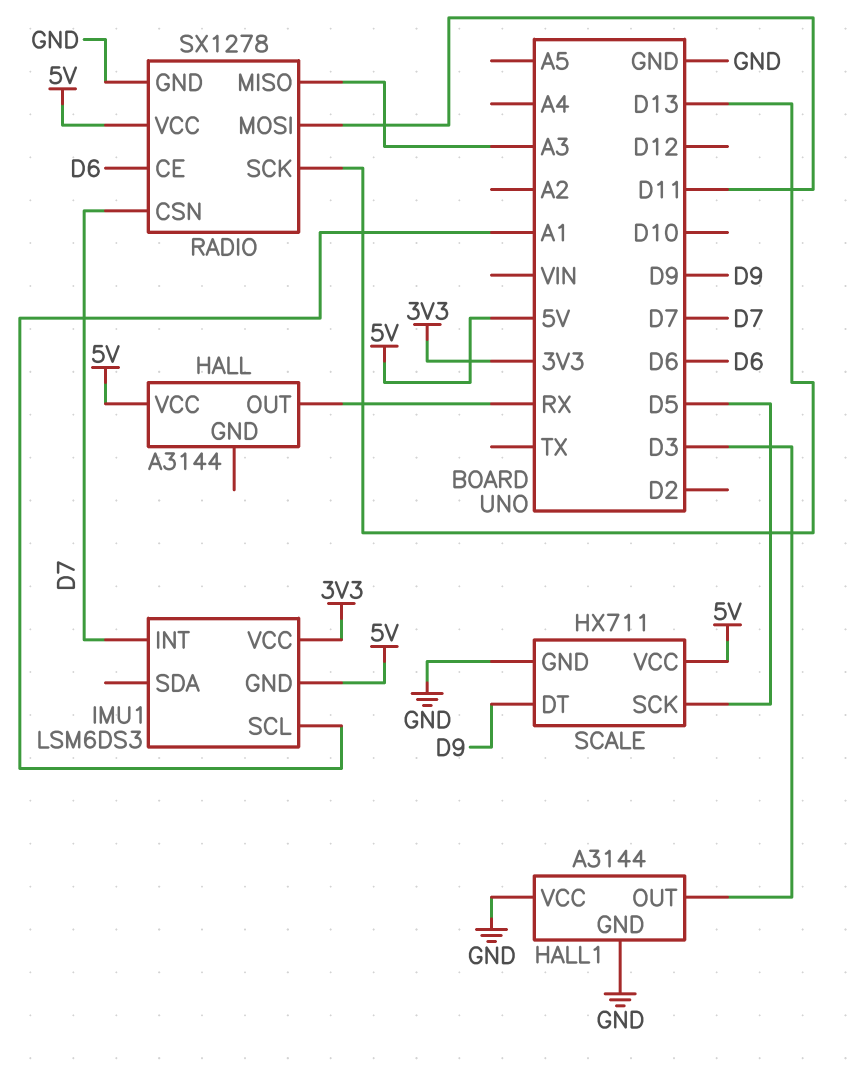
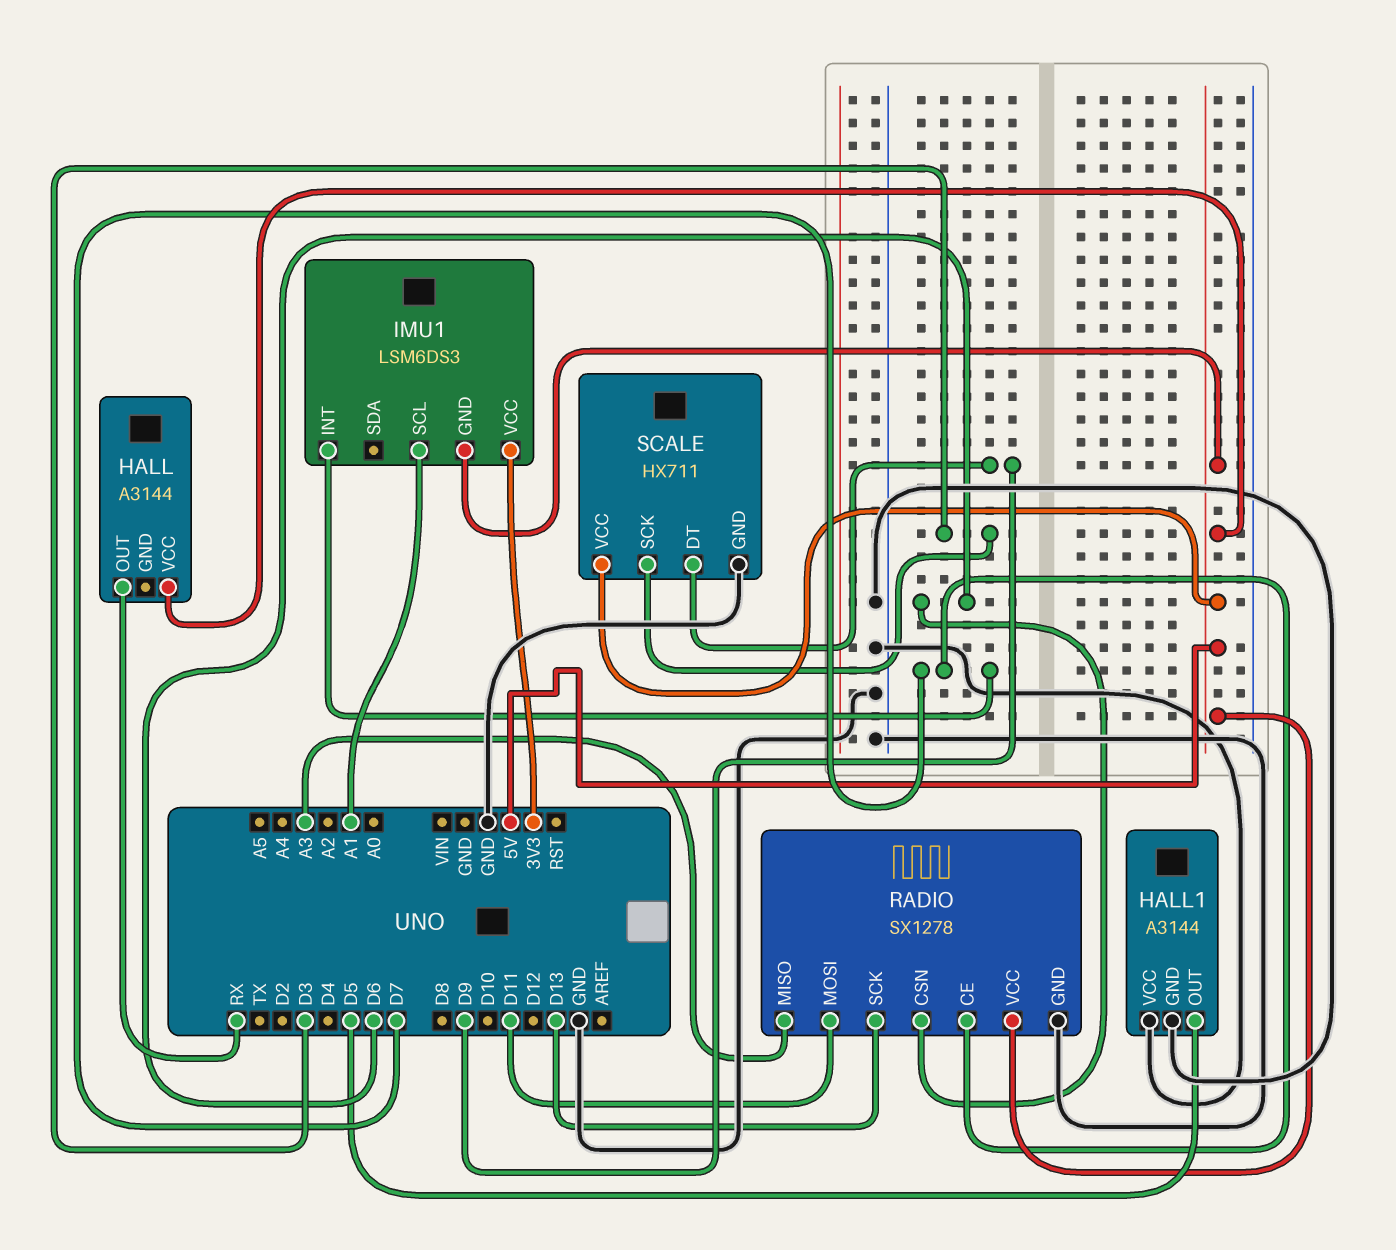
HALL1 pin OUT: D3 -> D5
RADIO pin CE: D6 -> D7
RADIO pin CSN: D7 -> D6
SCALE pin SCK: D5 -> D3

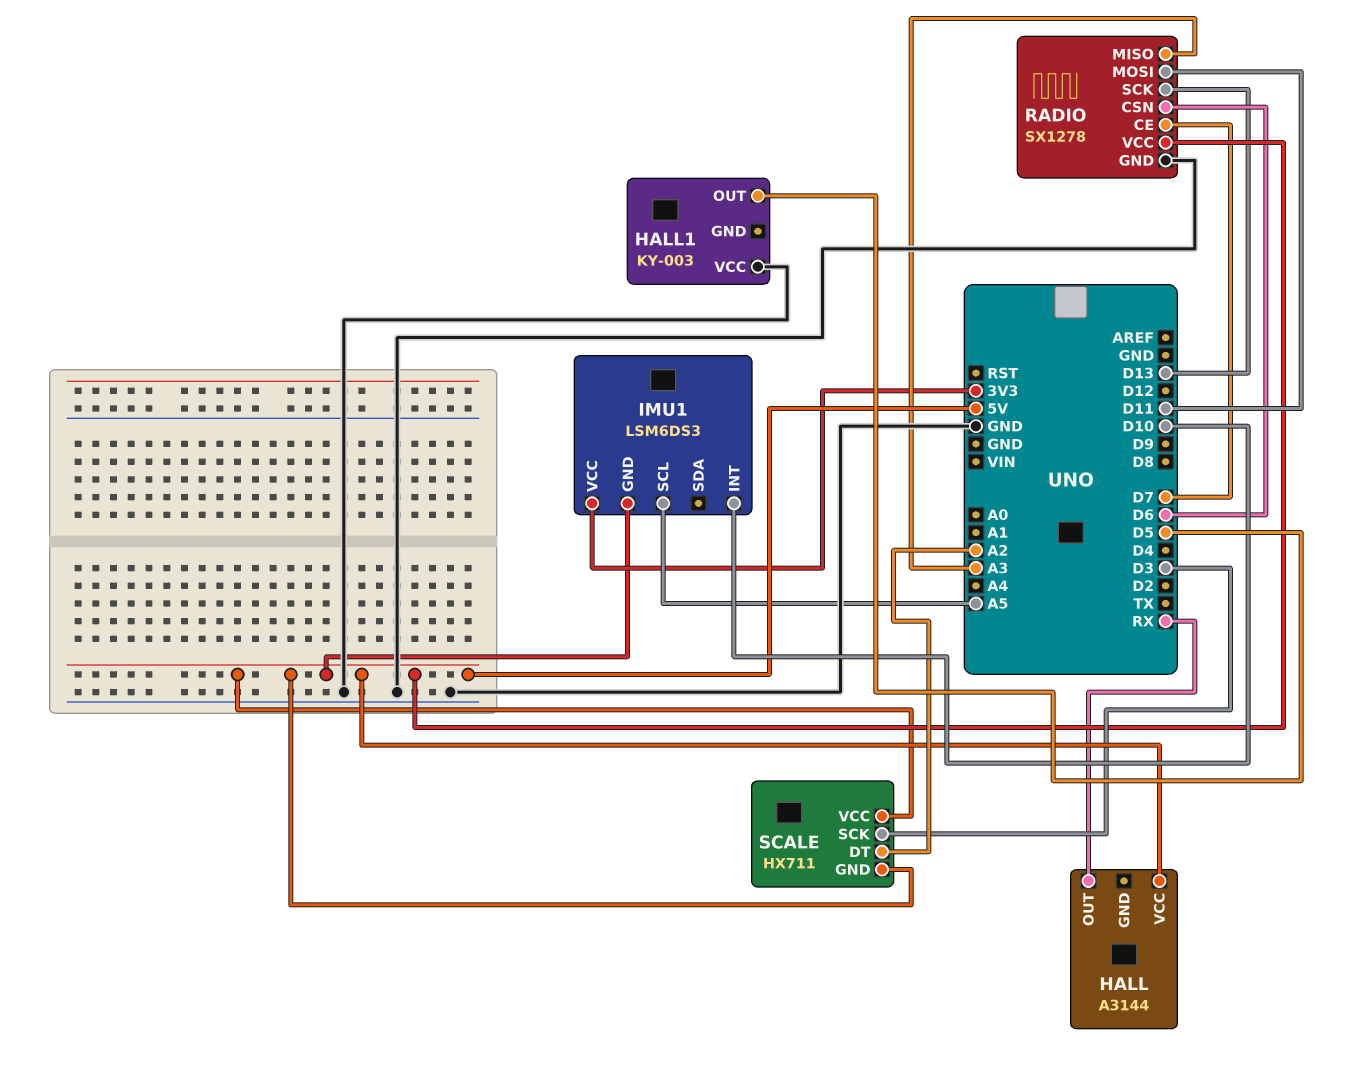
HALL1: A3144 -> KY-003
HALL1 pin GND: GND -> none
IMU1 pin INT: D7 -> D10
IMU1 pin SCL: A1 -> A5
SCALE pin DT: D9 -> A2
SCALE pin GND: GND -> 5V

